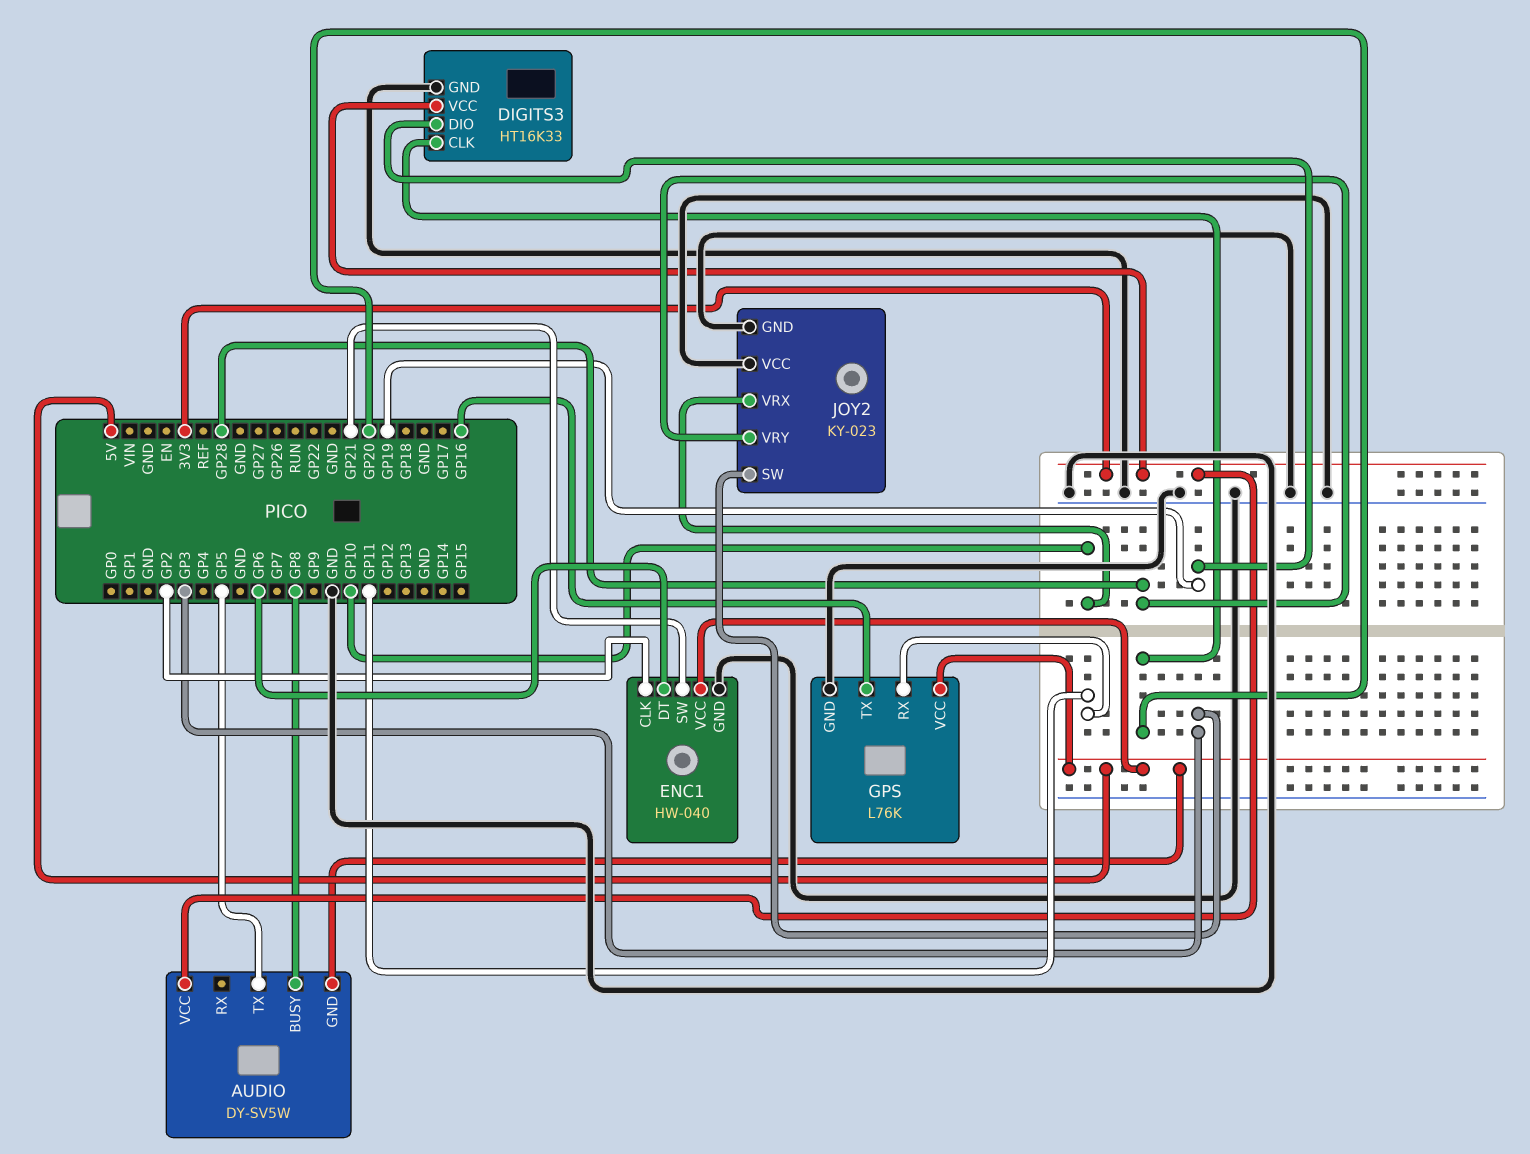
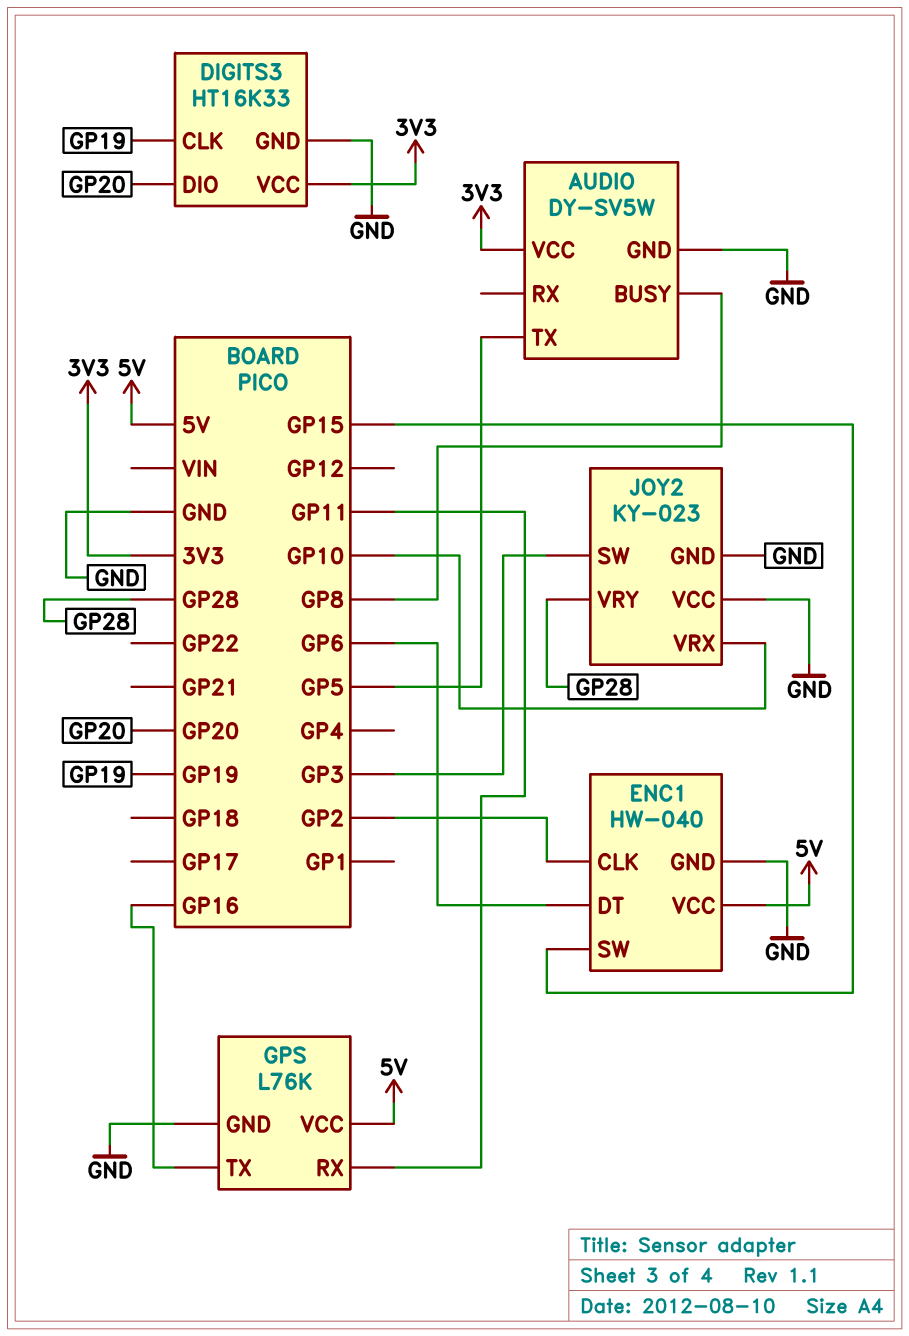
AUDIO pin GND: 5V -> GND
DIGITS3 pin CLK: GP20 -> GP19
DIGITS3 pin DIO: GP19 -> GP20
ENC1 pin SW: GP21 -> GP15

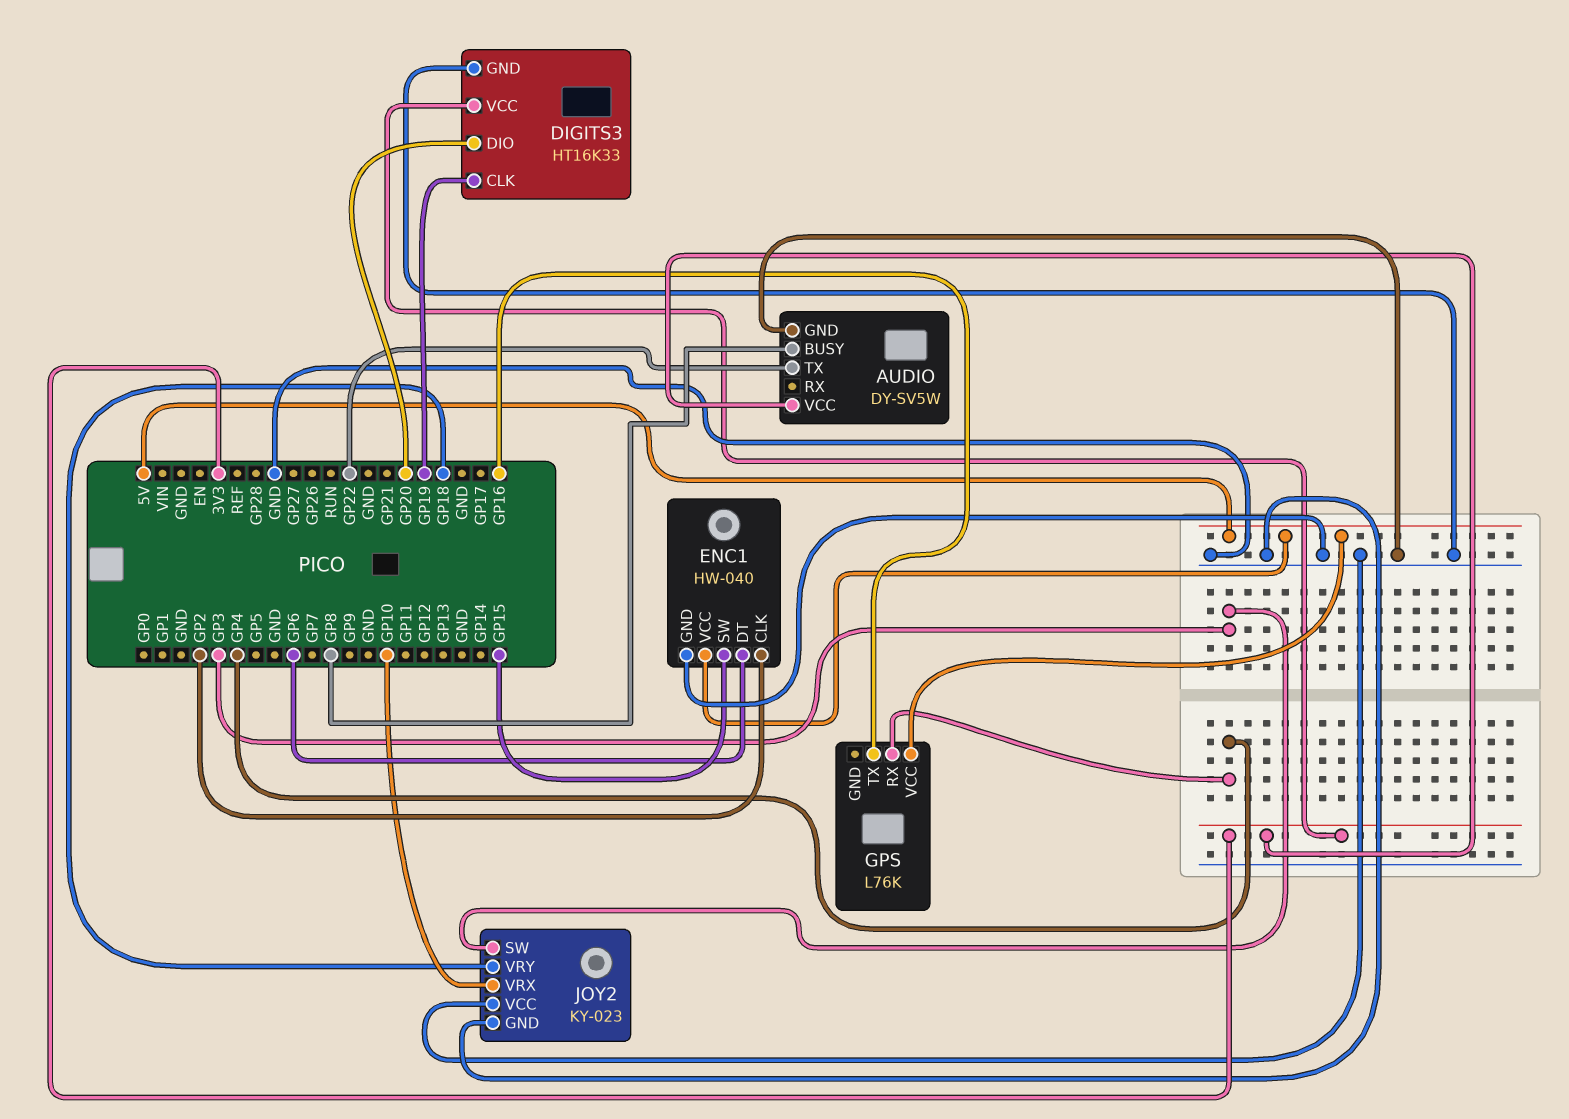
AUDIO pin TX: GP5 -> GP22
GPS pin GND: GND -> none
GPS pin RX: GP11 -> GP4
JOY2 pin VRY: GP28 -> GP18

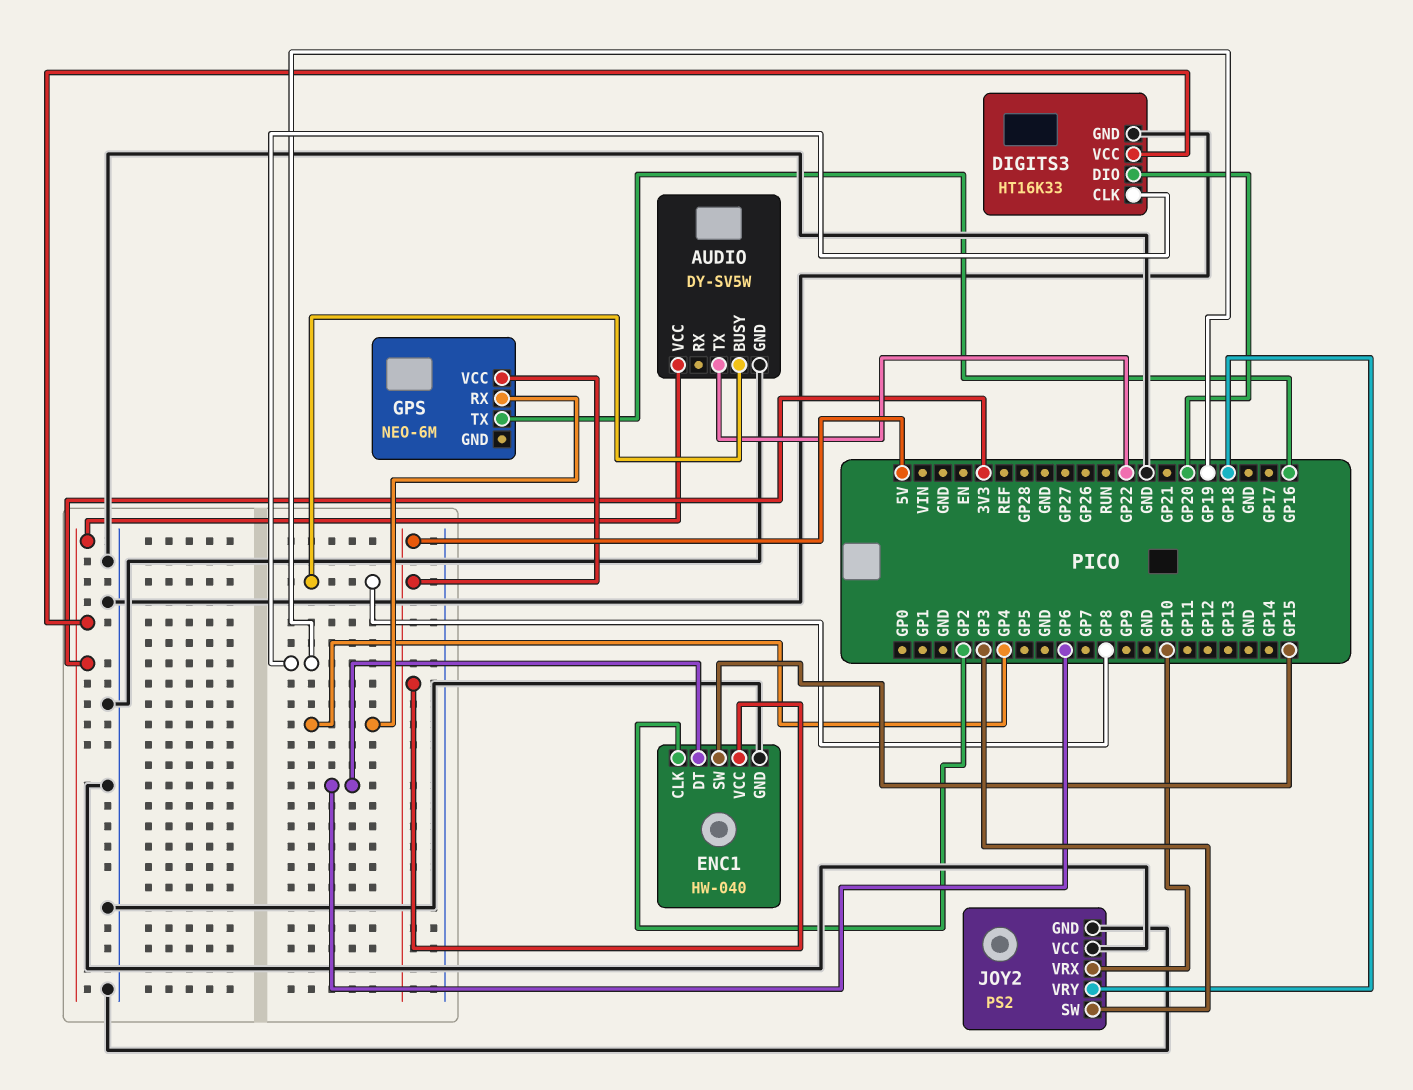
GPS: L76K -> NEO-6M
JOY2: KY-023 -> PS2

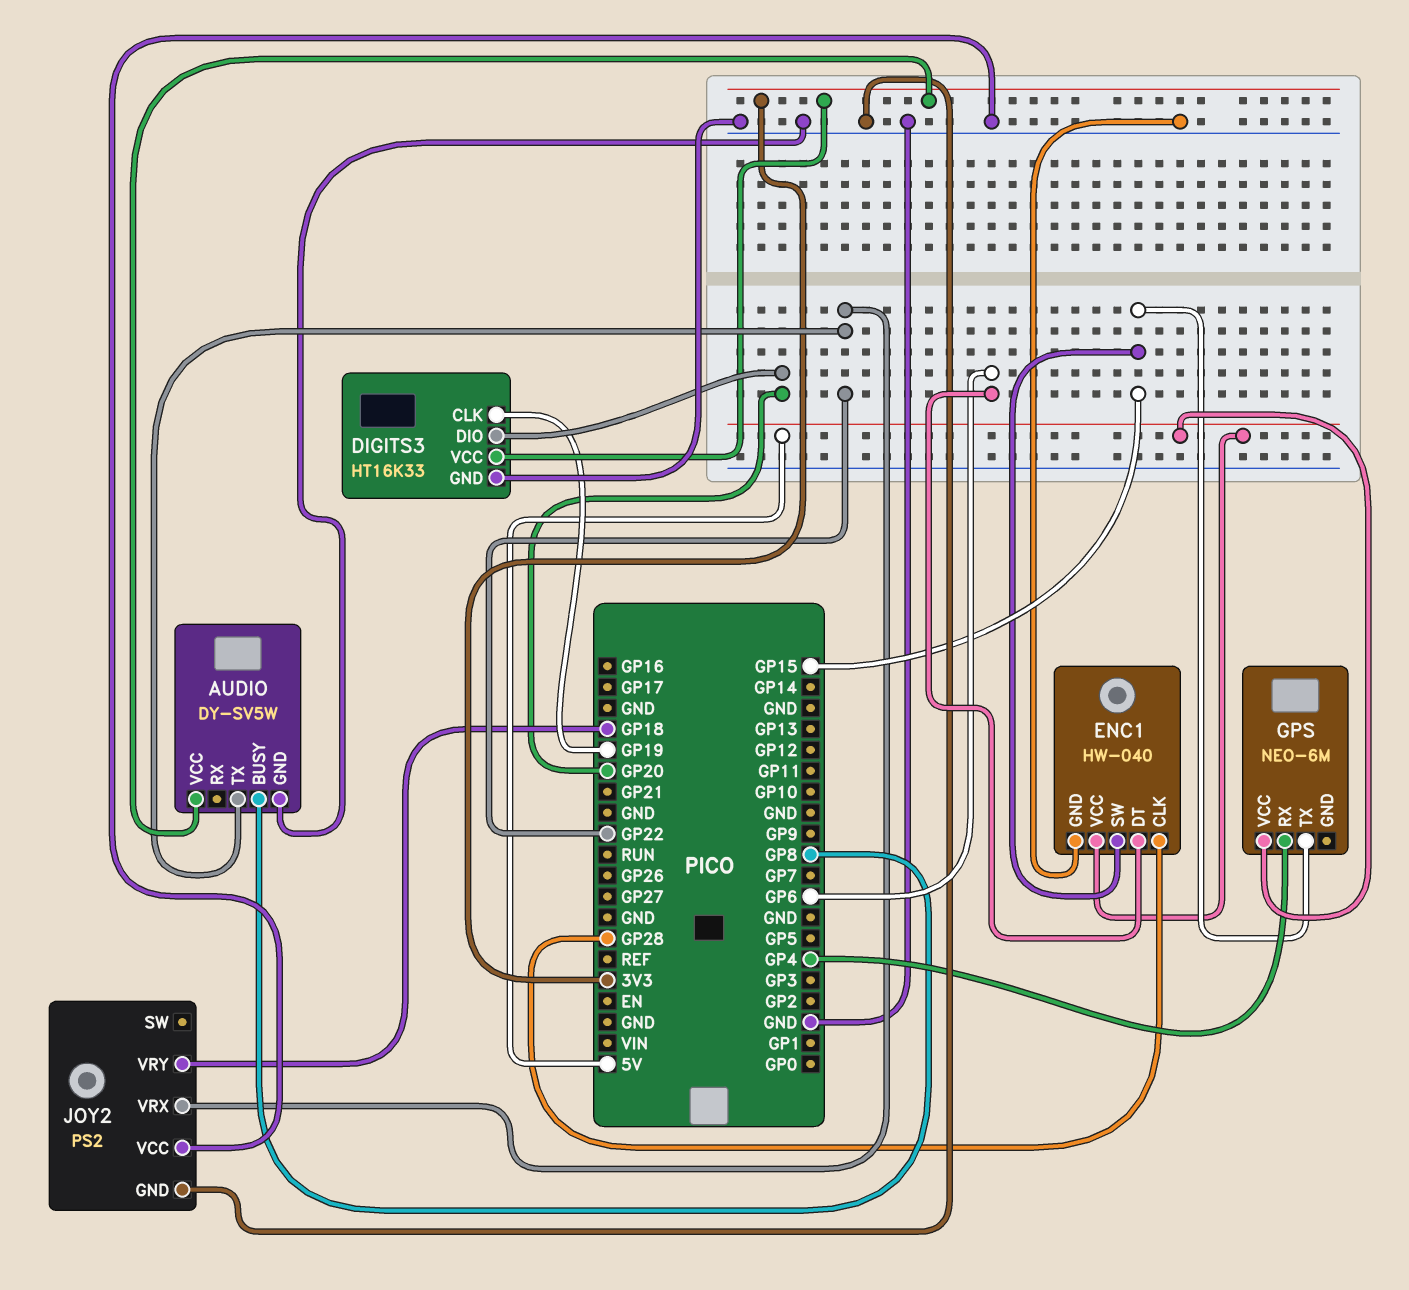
ENC1 pin CLK: GP2 -> GP28
GPS pin TX: GP16 -> GP15
JOY2 pin SW: GP3 -> none
JOY2 pin VRX: GP10 -> GP22

